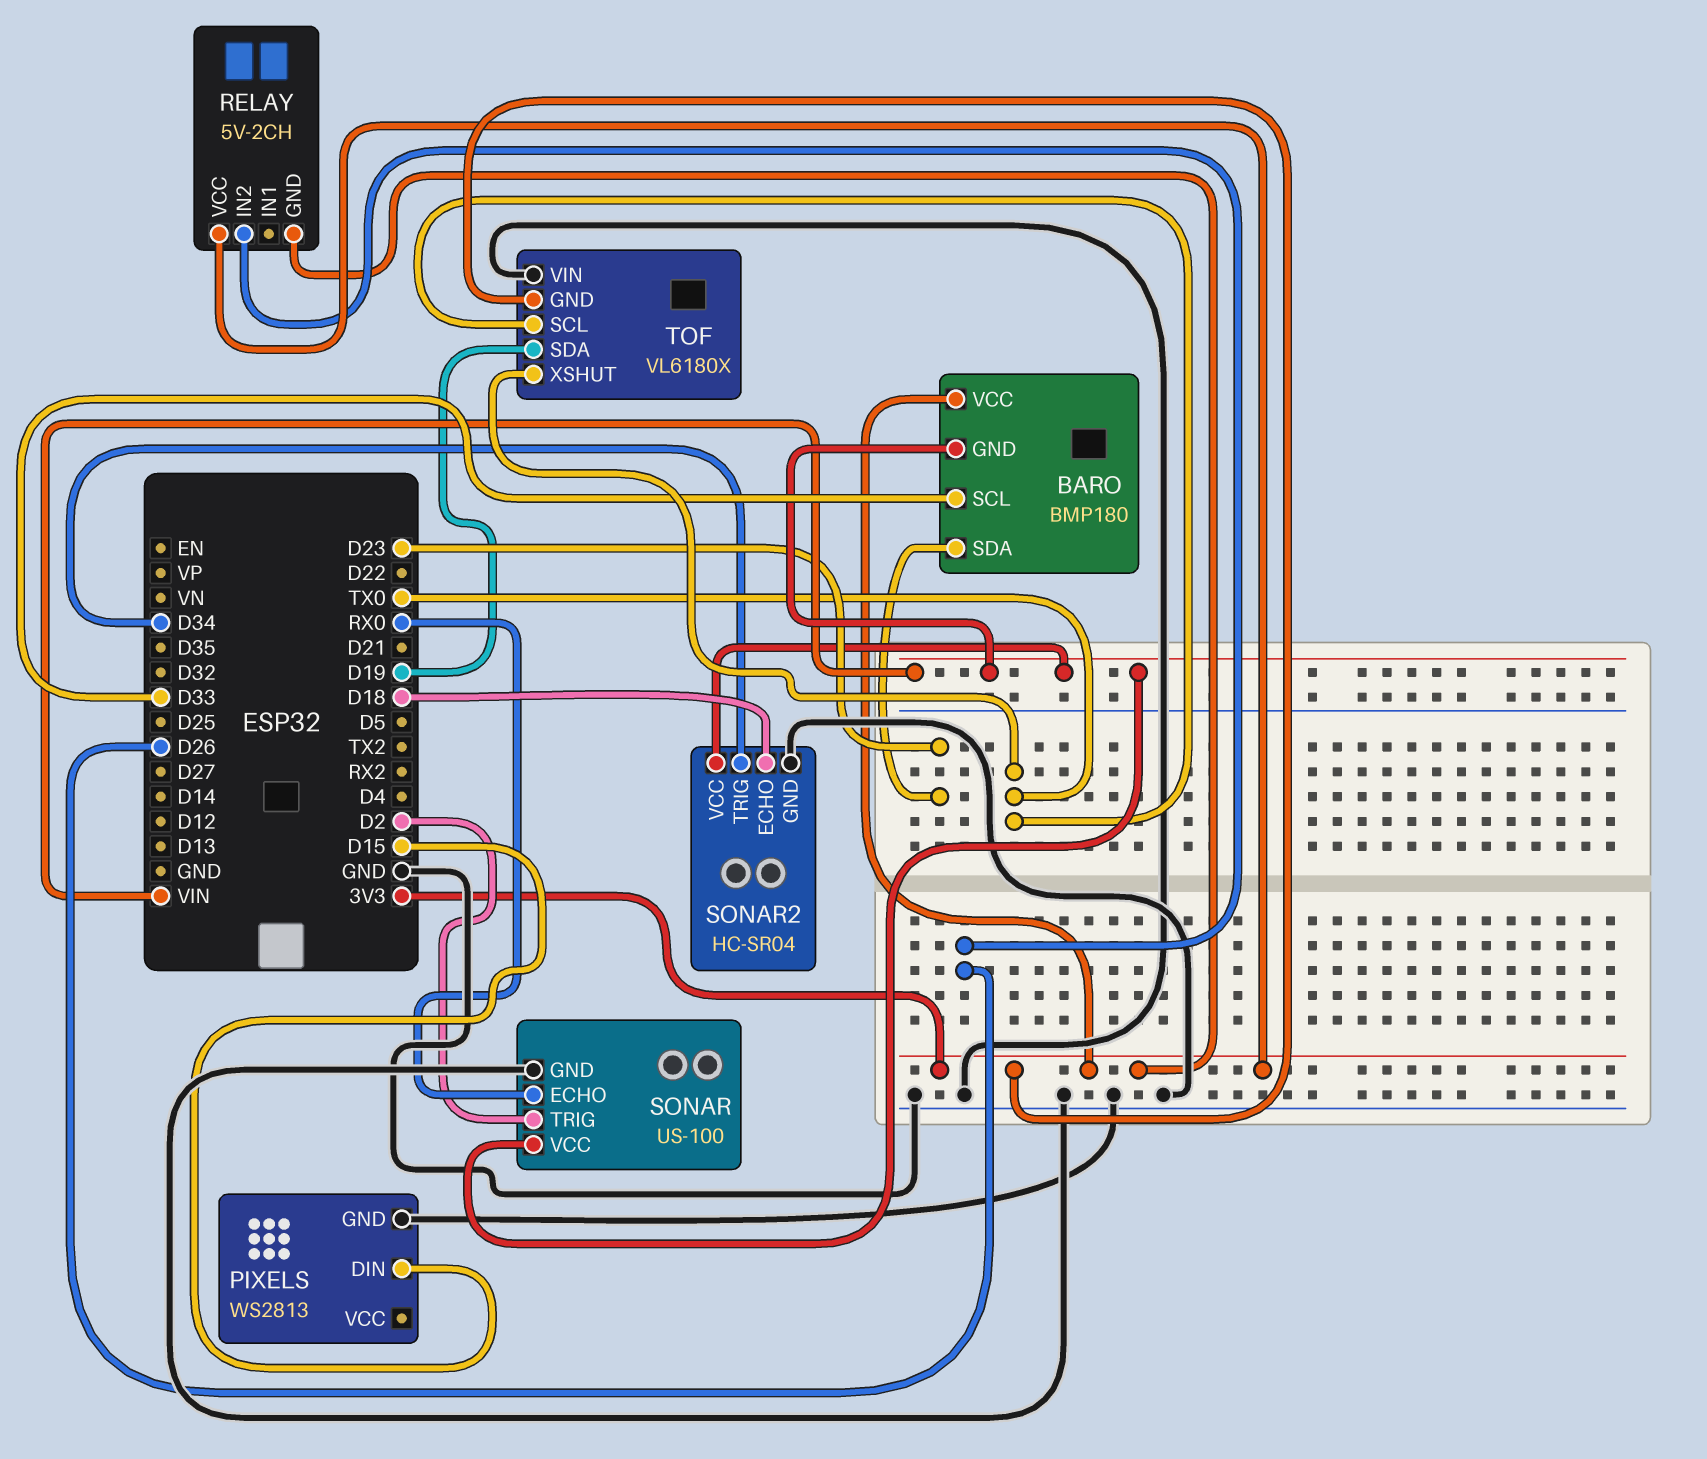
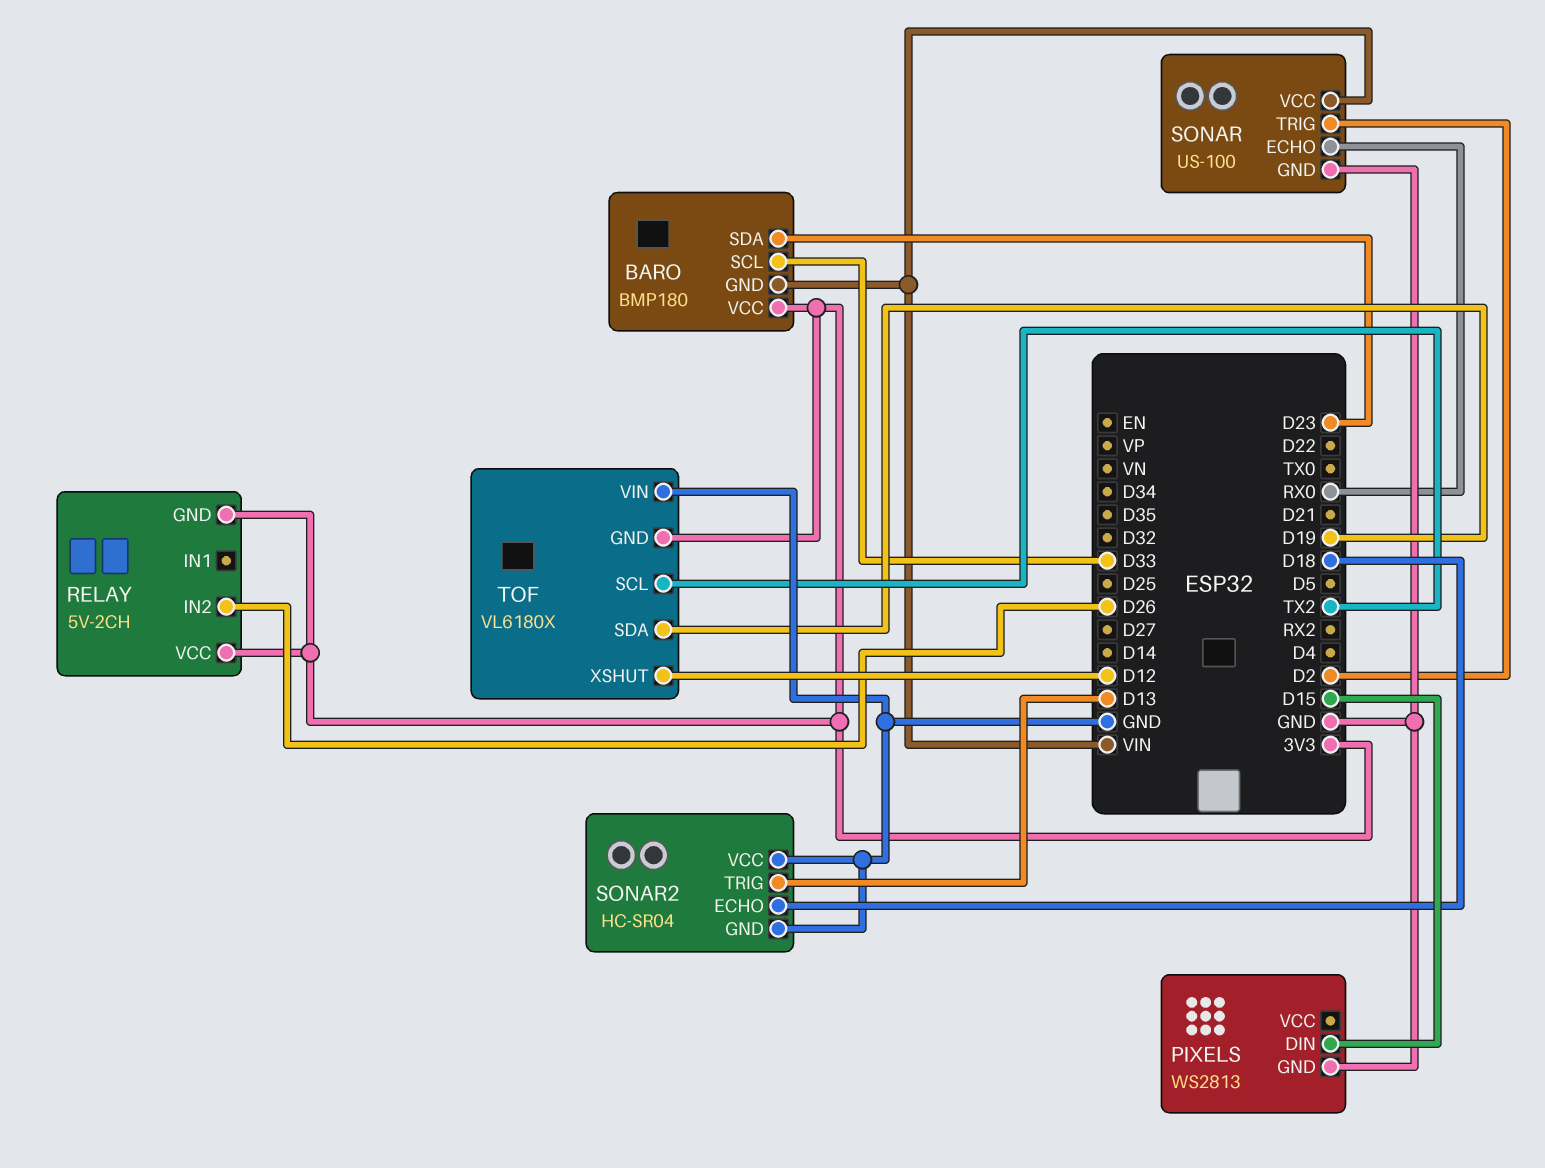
SONAR2 pin TRIG: D34 -> D13
SONAR2 pin VCC: VIN -> GND
TOF pin SCL: TX0 -> TX2
TOF pin XSHUT: TX0 -> D12

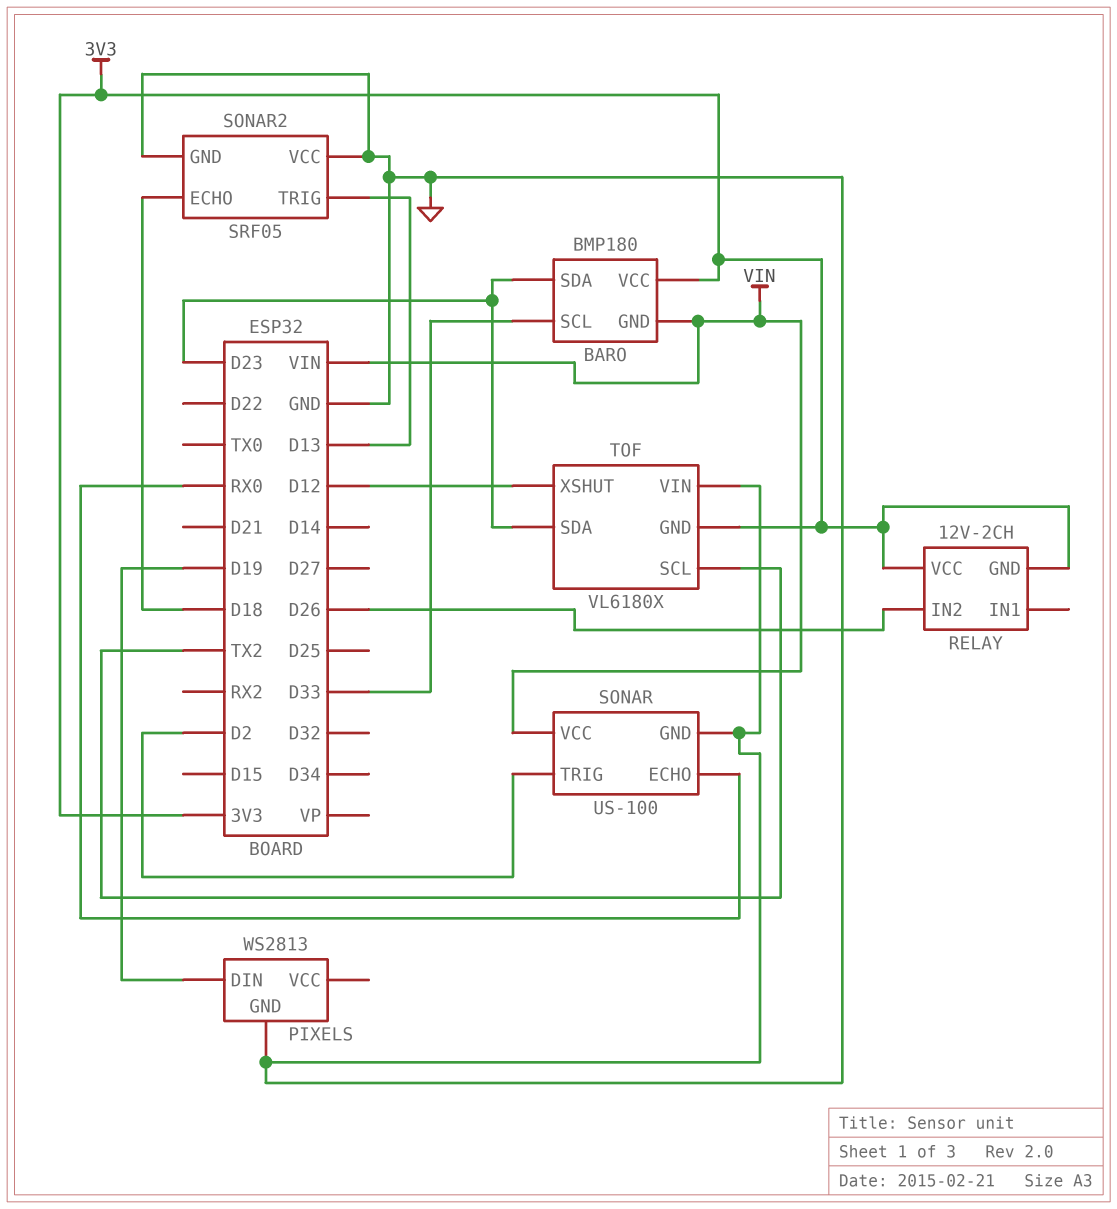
PIXELS pin DIN: D15 -> D19
RELAY: 5V-2CH -> 12V-2CH
SONAR2: HC-SR04 -> SRF05
TOF pin SDA: D19 -> D23

